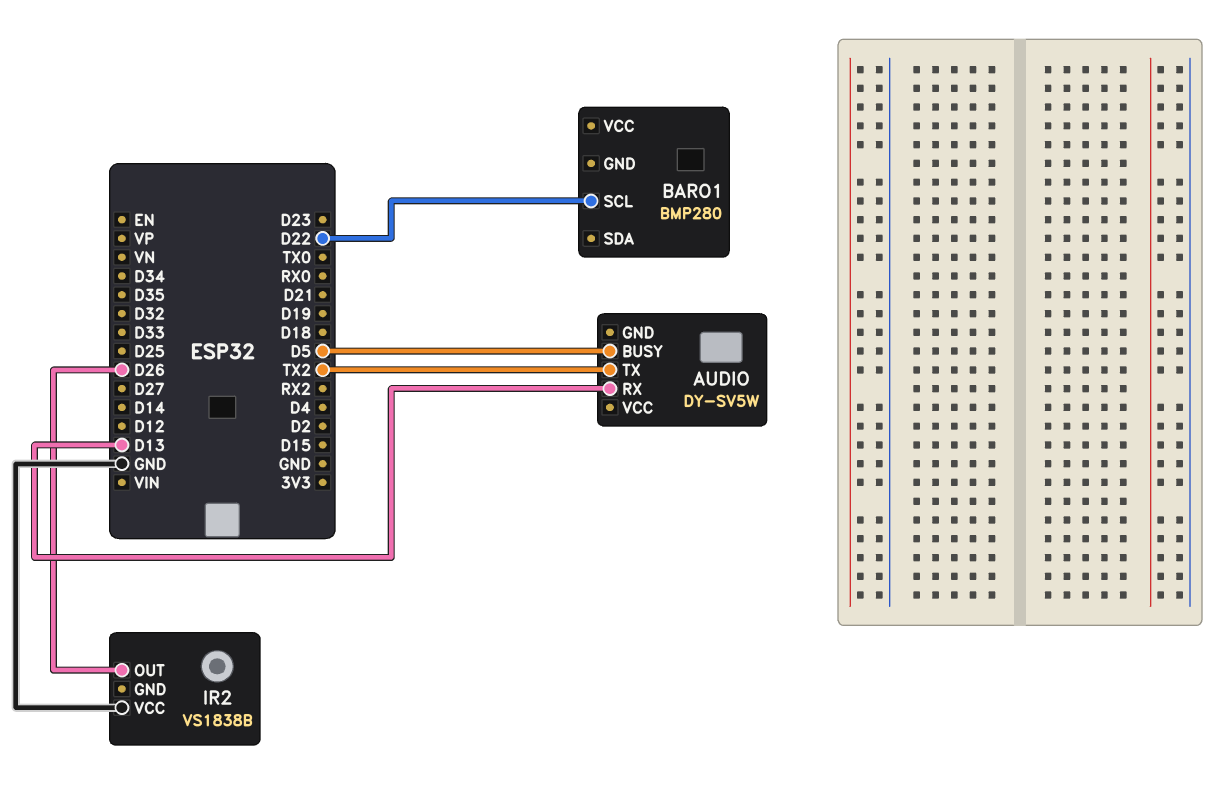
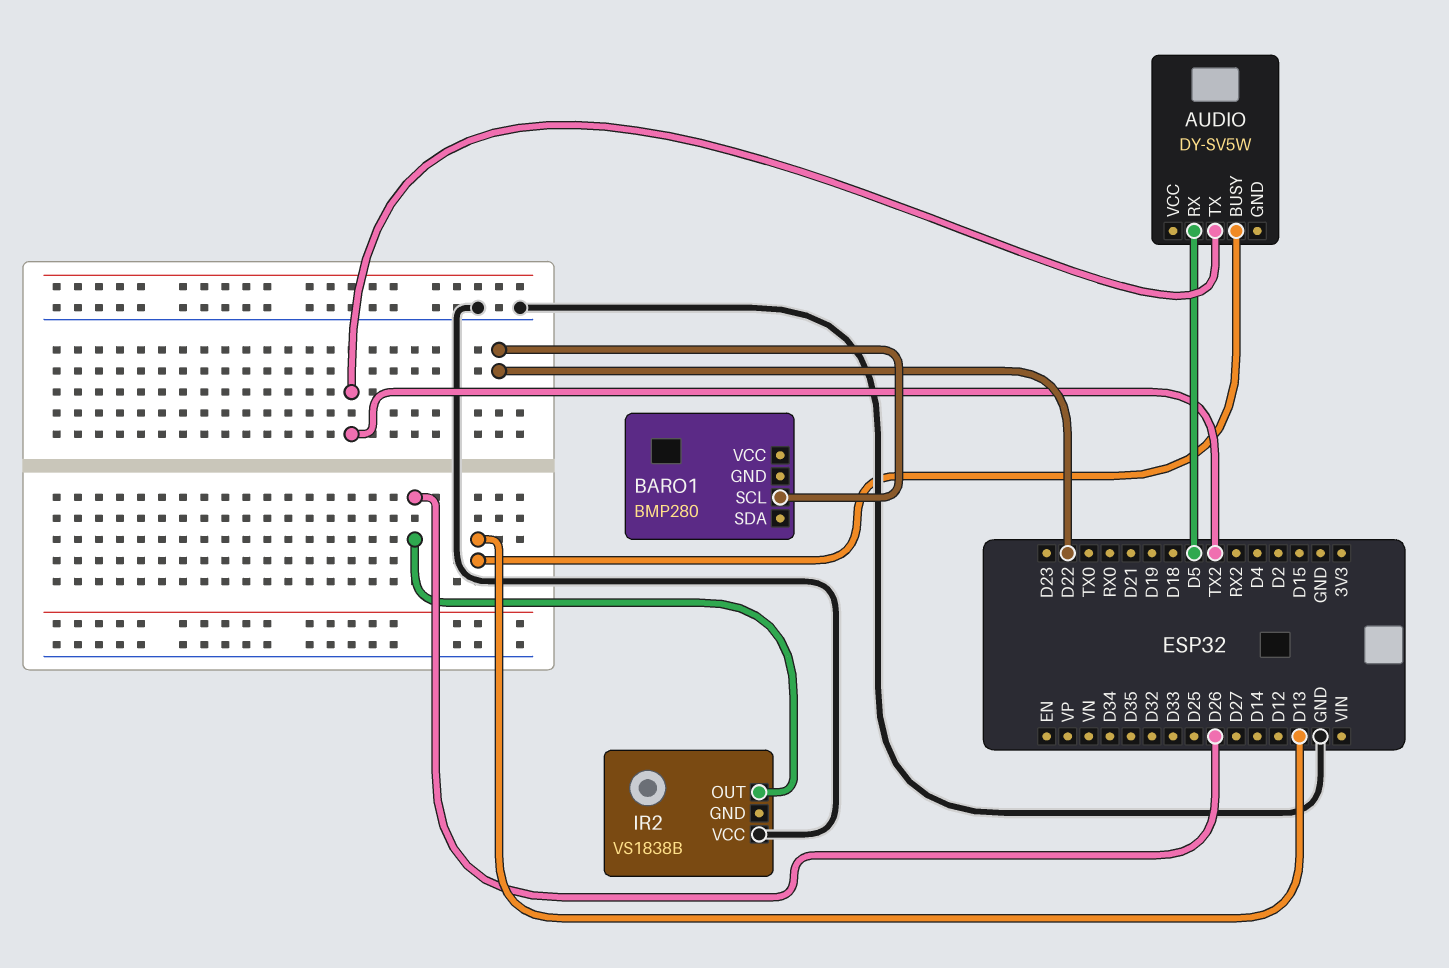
AUDIO pin BUSY: D5 -> D13
AUDIO pin RX: D13 -> D5

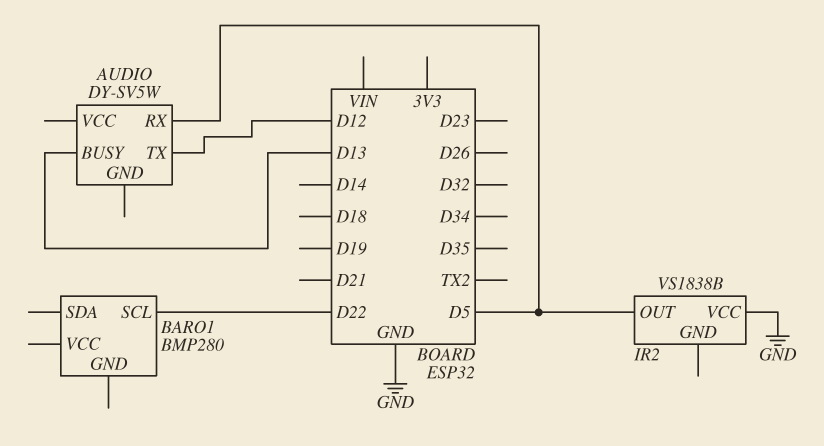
AUDIO pin TX: TX2 -> D12
IR2 pin OUT: D26 -> D5

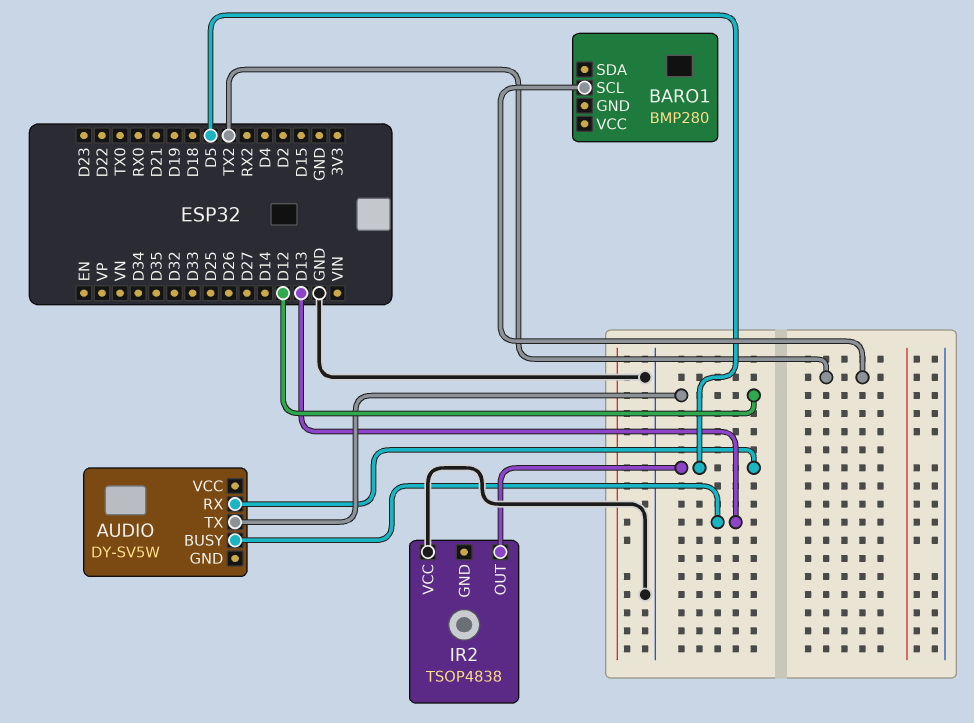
BARO1 pin SCL: D22 -> TX2
IR2: VS1838B -> TSOP4838

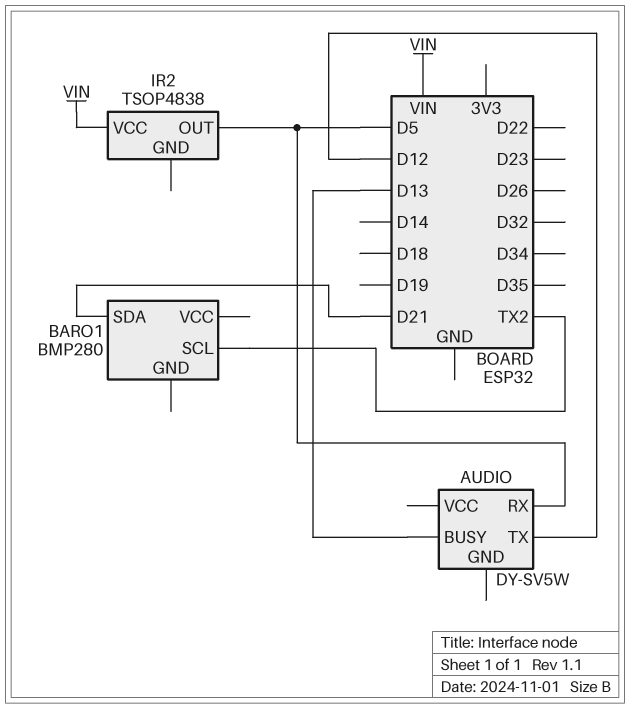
BARO1 pin SDA: none -> D21
IR2 pin VCC: GND -> VIN

